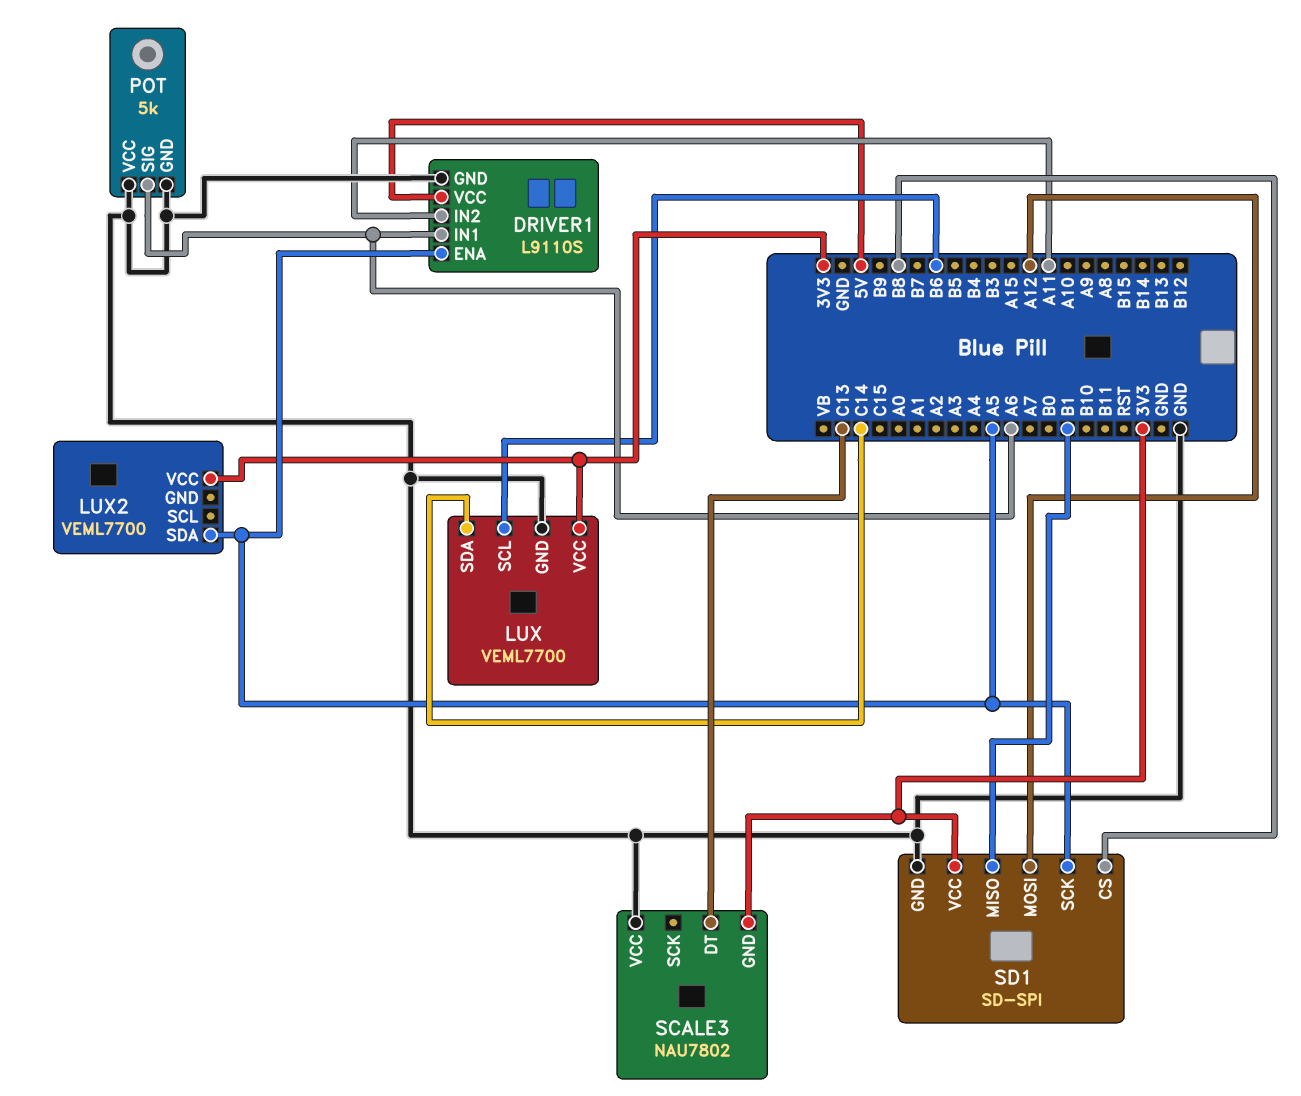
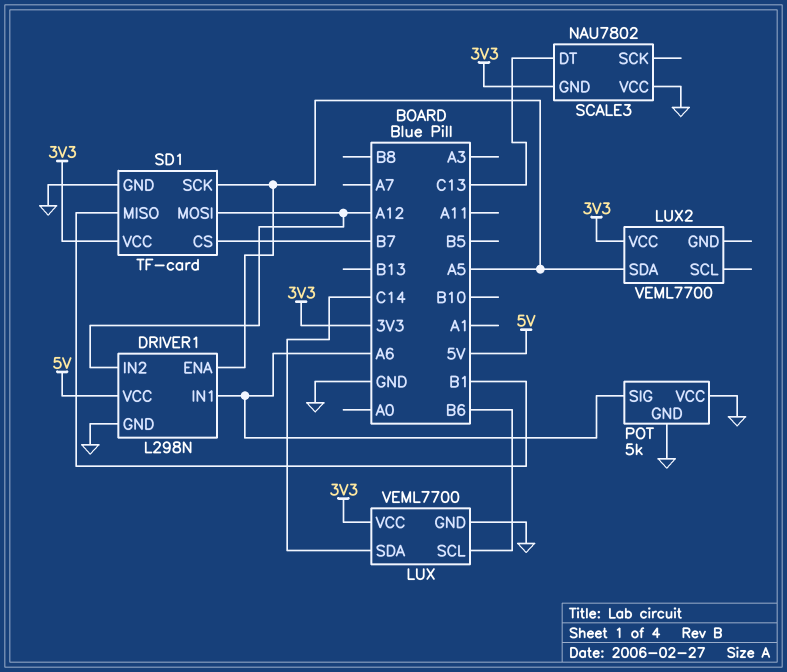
DRIVER1: L9110S -> L298N
DRIVER1 pin IN2: A11 -> A12
SD1: SD-SPI -> TF-card
SD1 pin CS: B8 -> B7

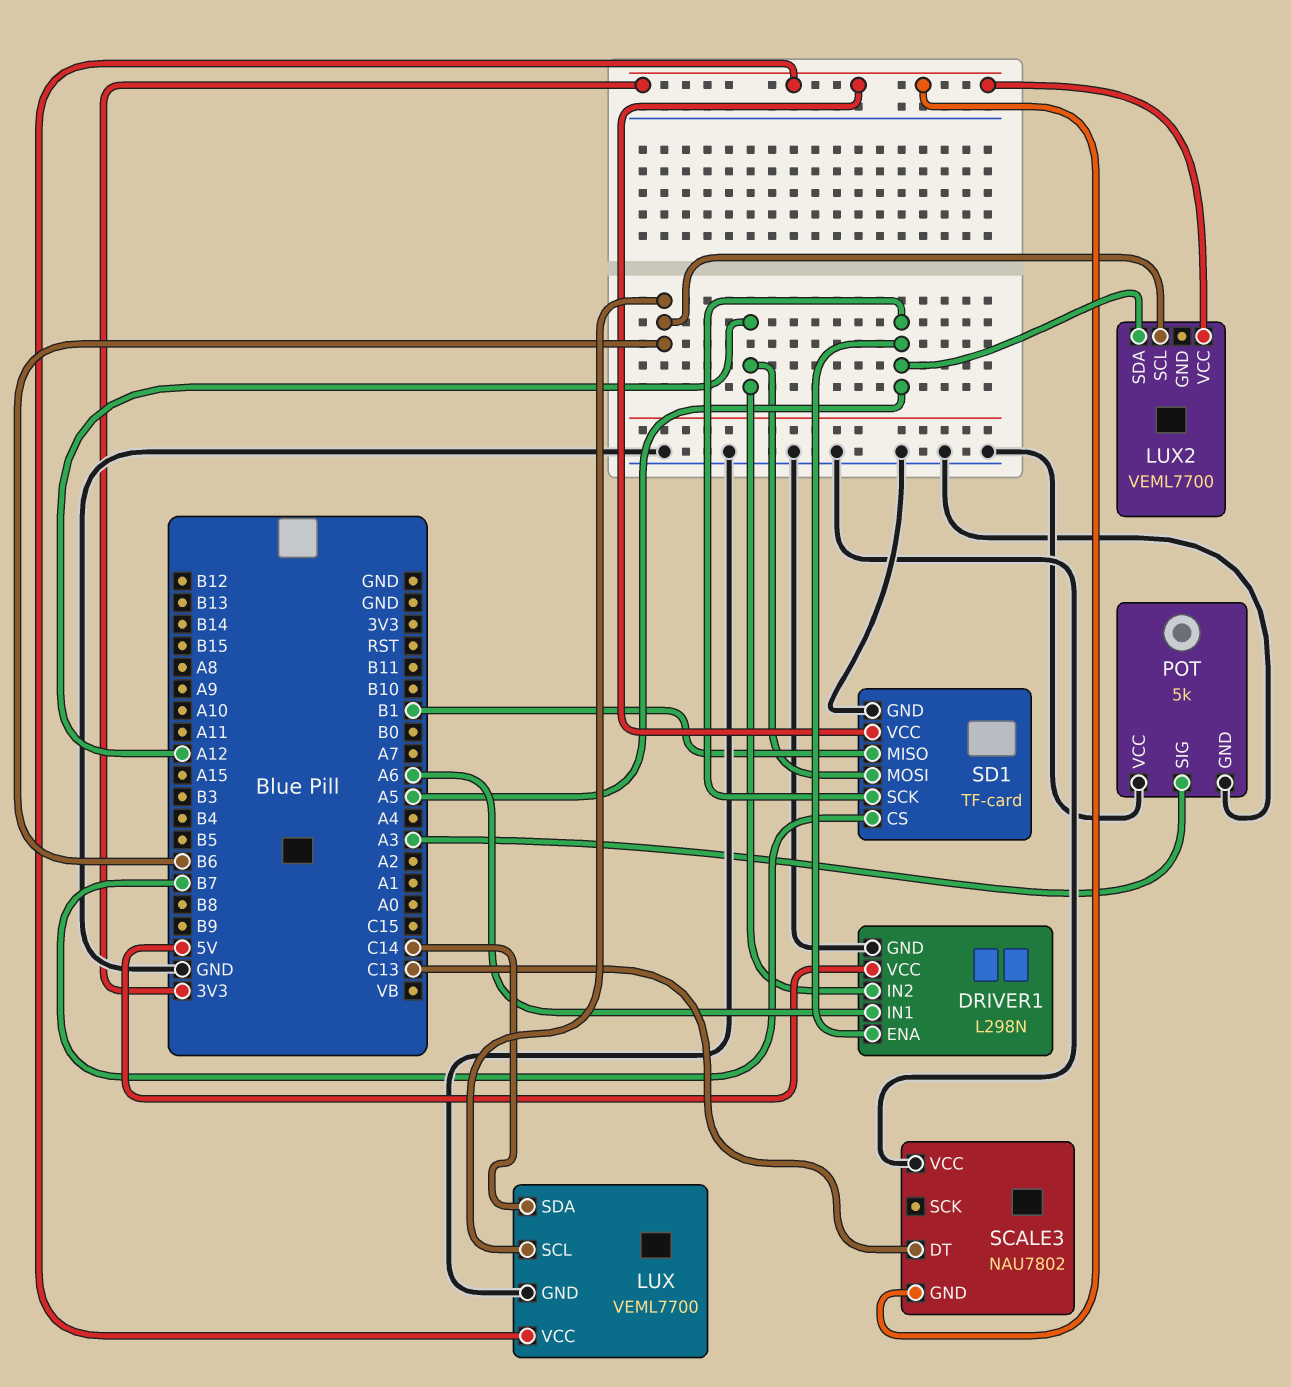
LUX2 pin SCL: none -> B6
POT pin SIG: A6 -> A3

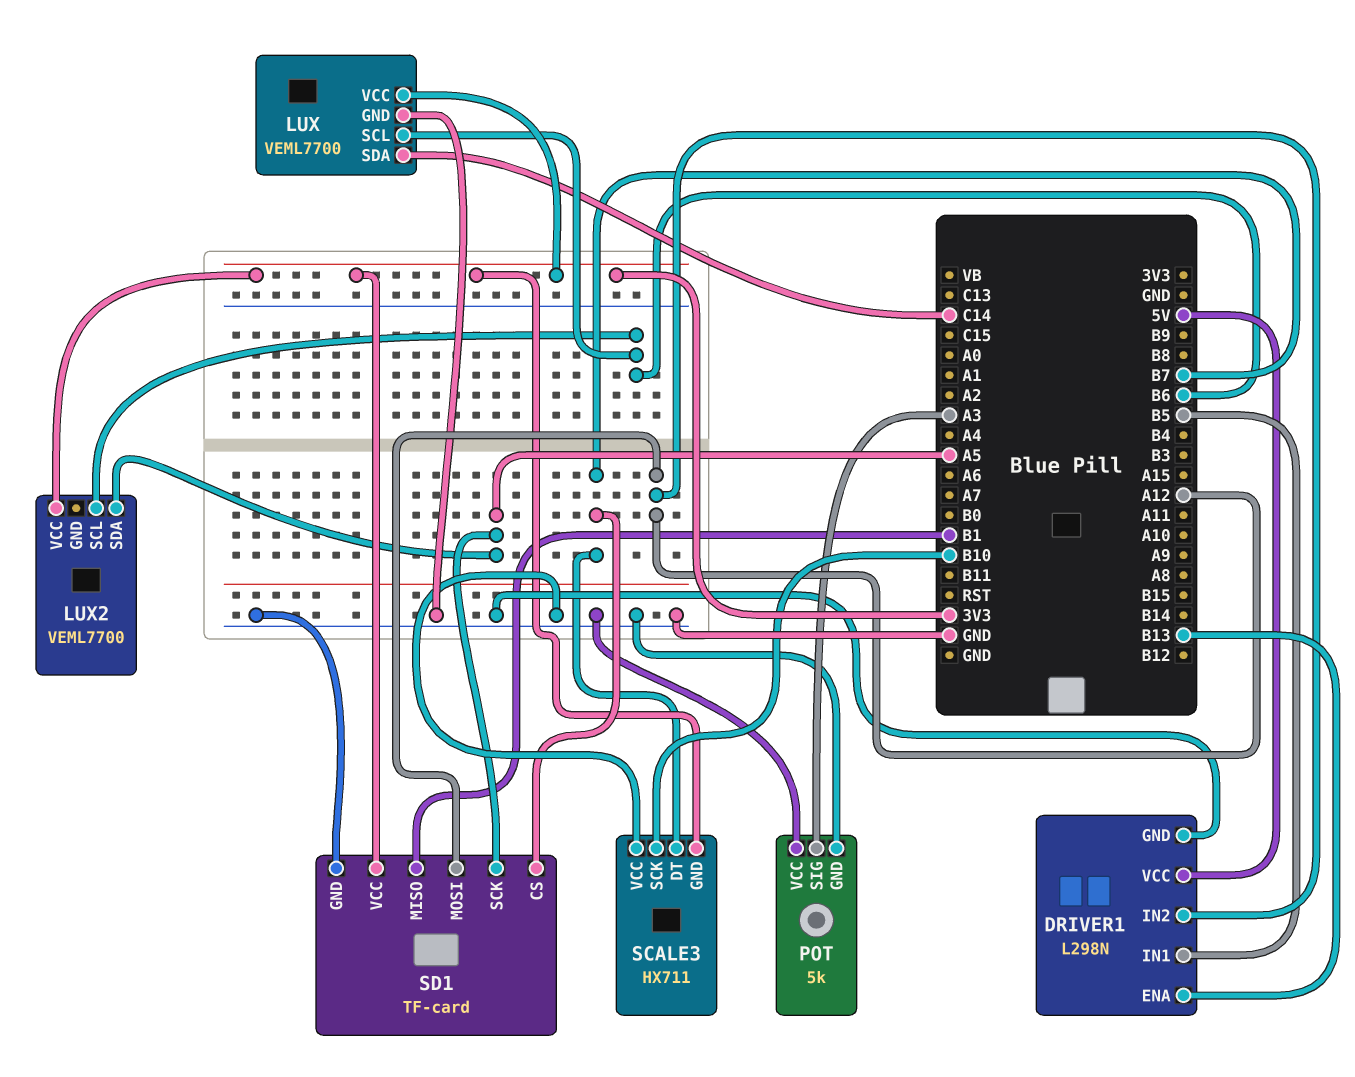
DRIVER1 pin ENA: A5 -> B13
DRIVER1 pin IN1: A6 -> B5
SCALE3: NAU7802 -> HX711
SCALE3 pin DT: C13 -> B7
SCALE3 pin SCK: none -> B10

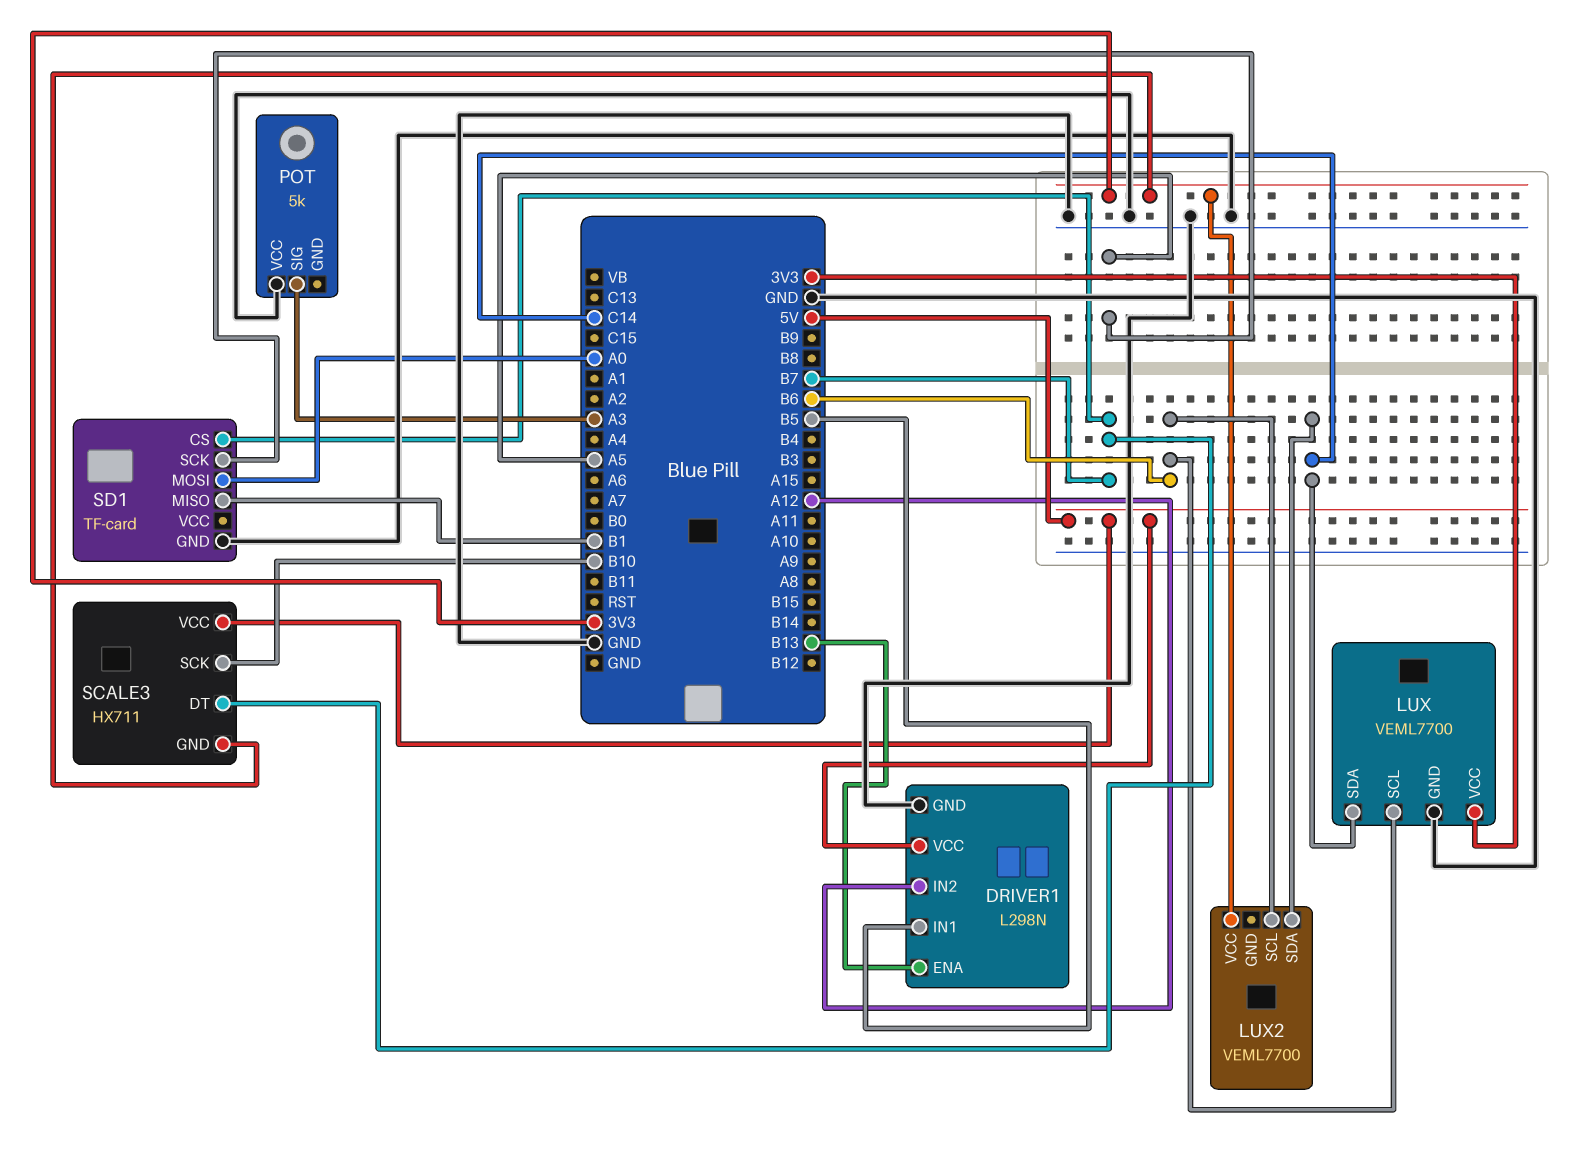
LUX2 pin SDA: A5 -> C14
POT pin GND: GND -> none
SCALE3 pin VCC: GND -> 5V
SD1 pin MOSI: A12 -> A0
SD1 pin VCC: 3V3 -> none

